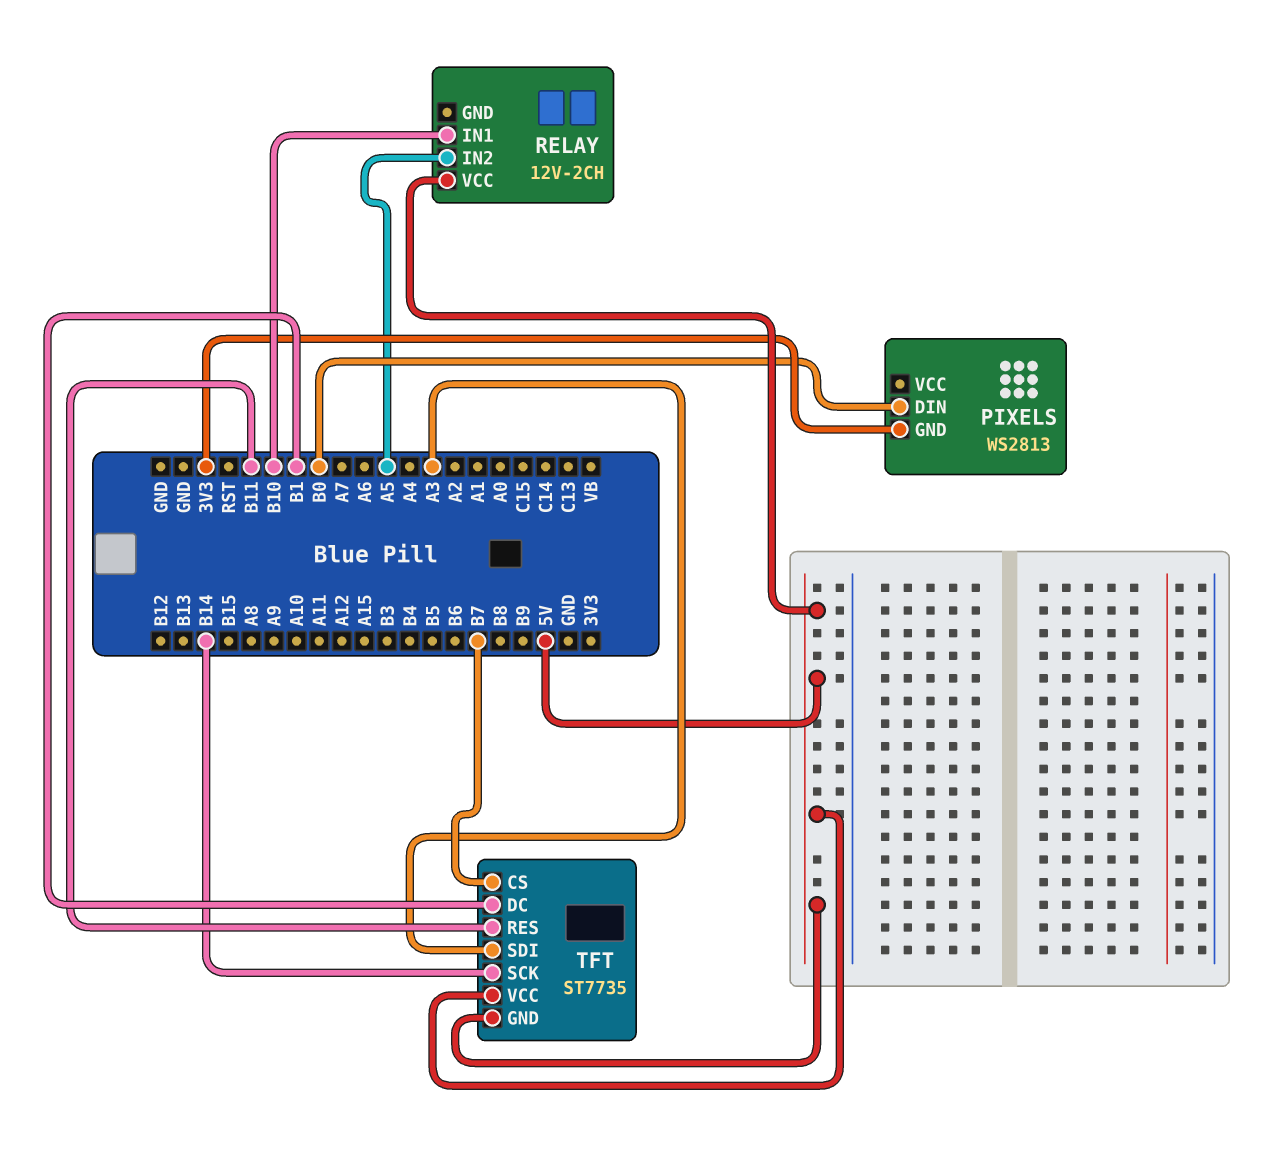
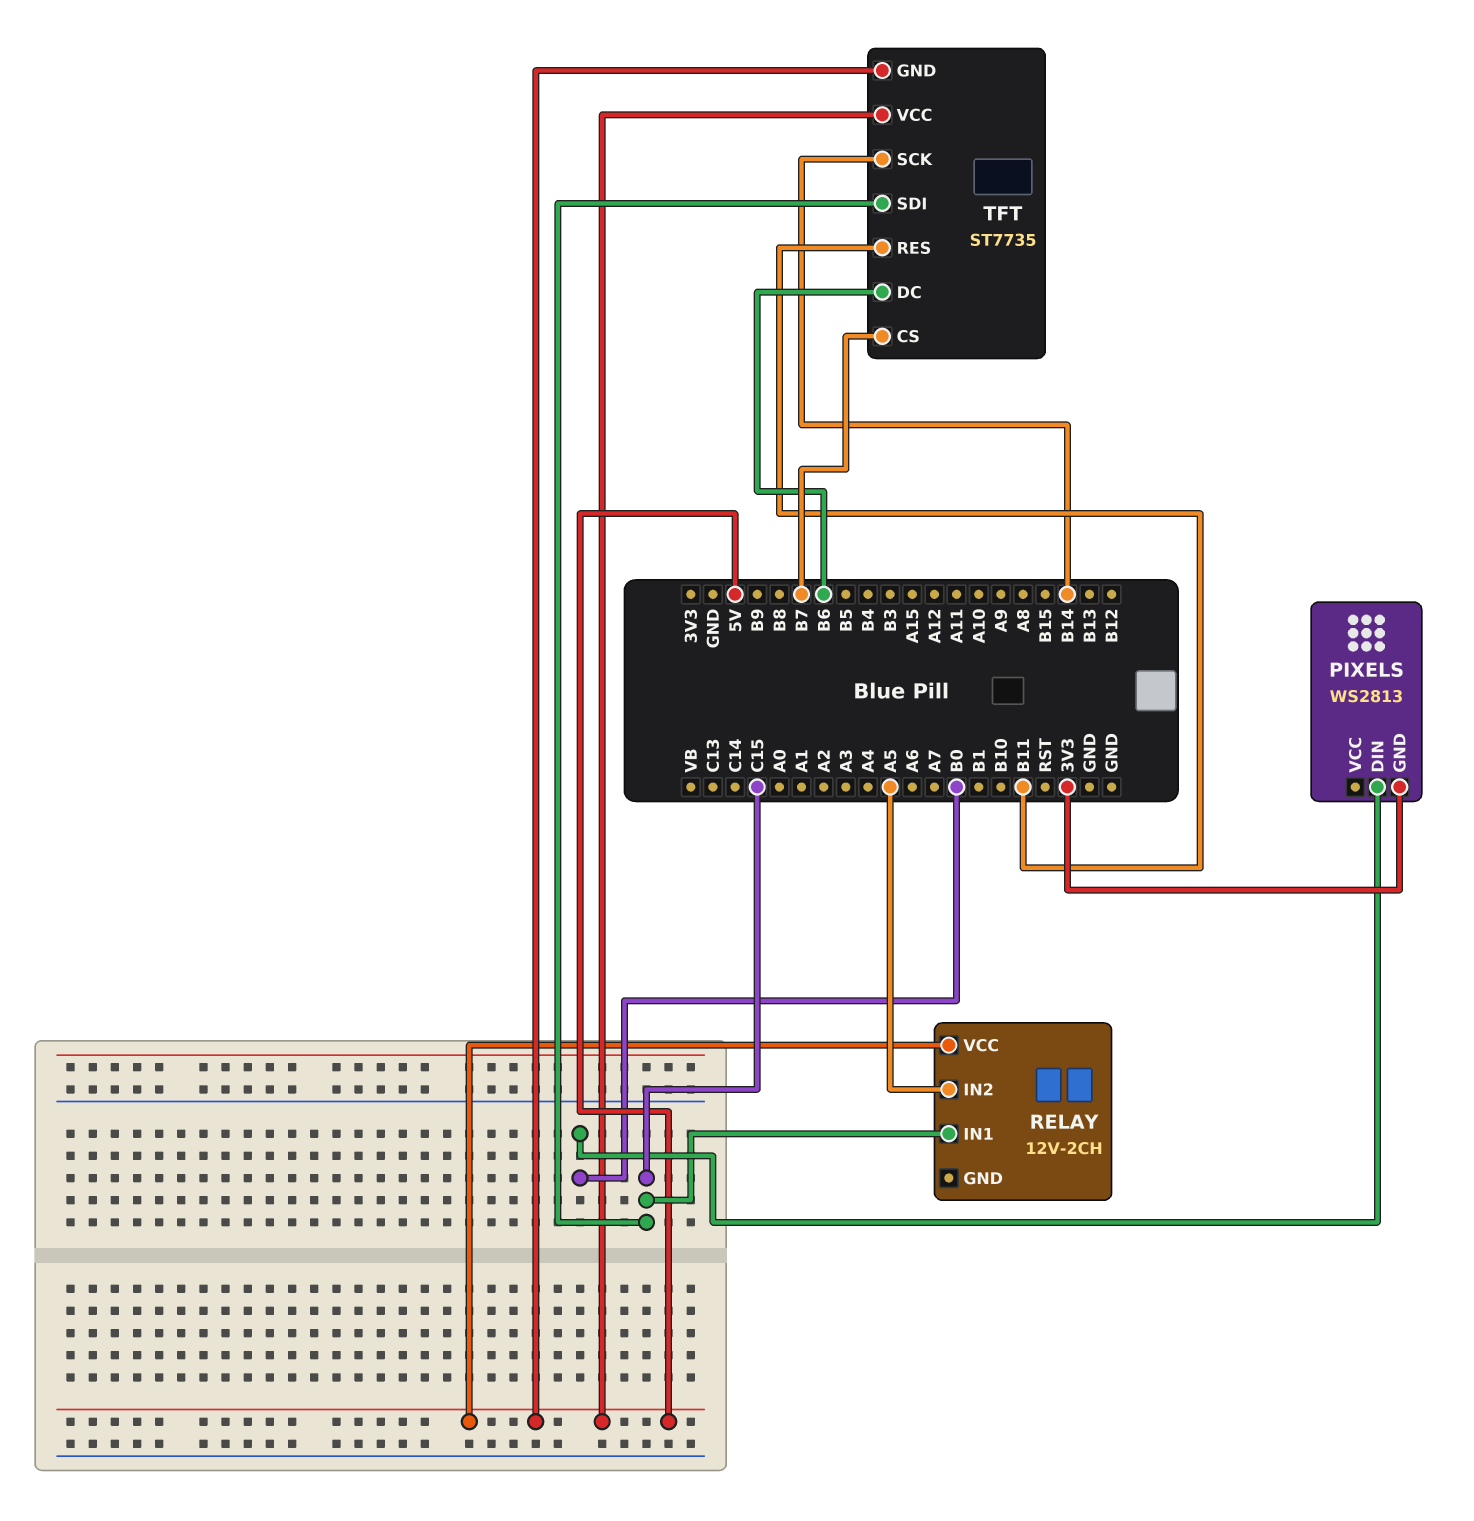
RELAY pin IN1: B10 -> C15
TFT pin DC: B1 -> B6
TFT pin SDI: A3 -> C15

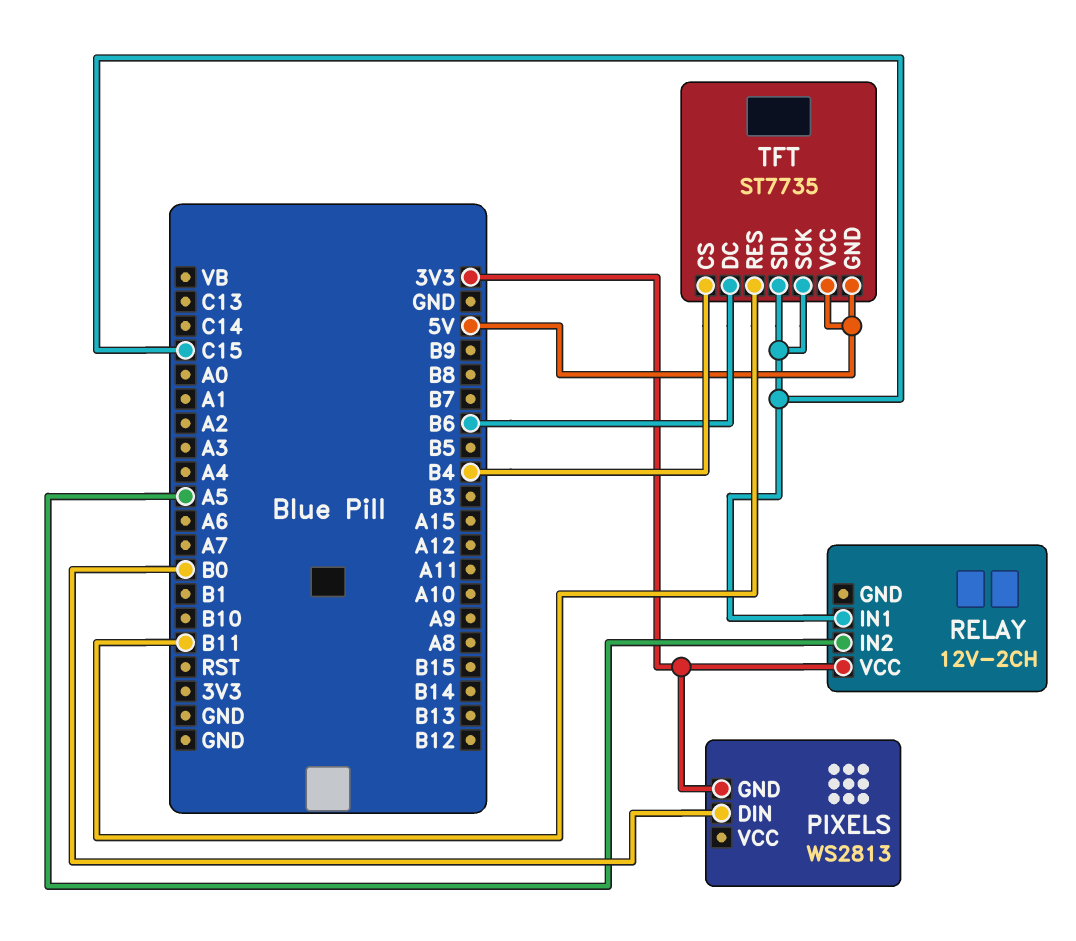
RELAY pin VCC: 5V -> 3V3
TFT pin CS: B7 -> B4
TFT pin SCK: B14 -> C15

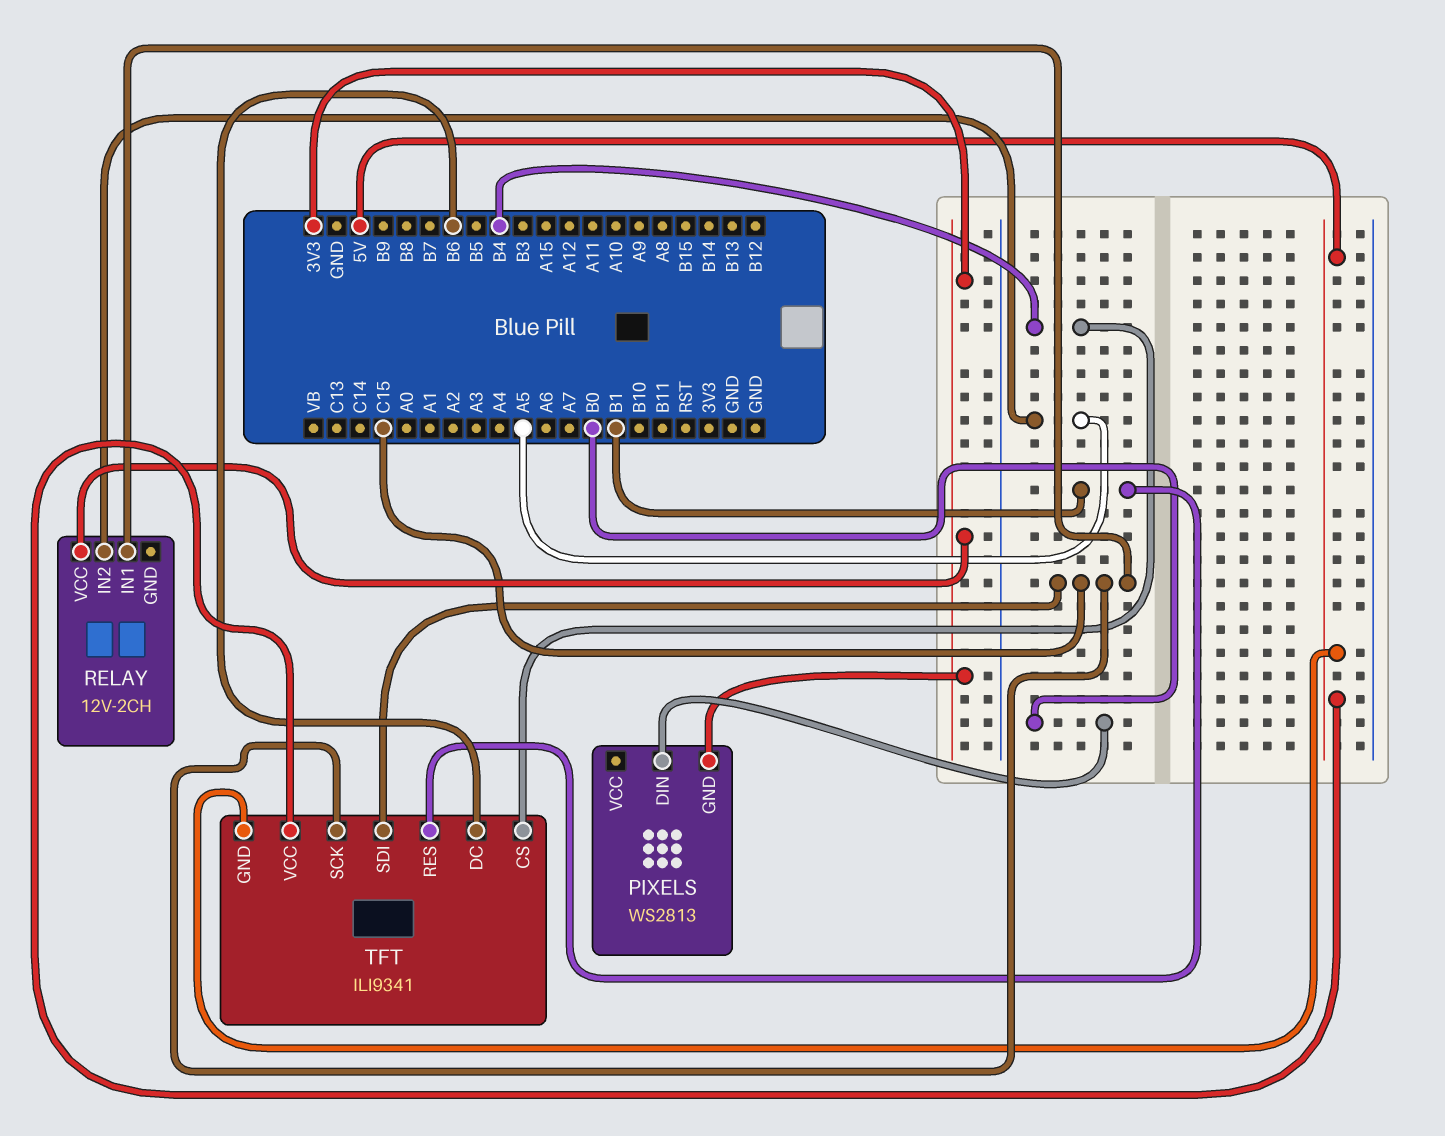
TFT: ST7735 -> ILI9341
TFT pin RES: B11 -> B1

